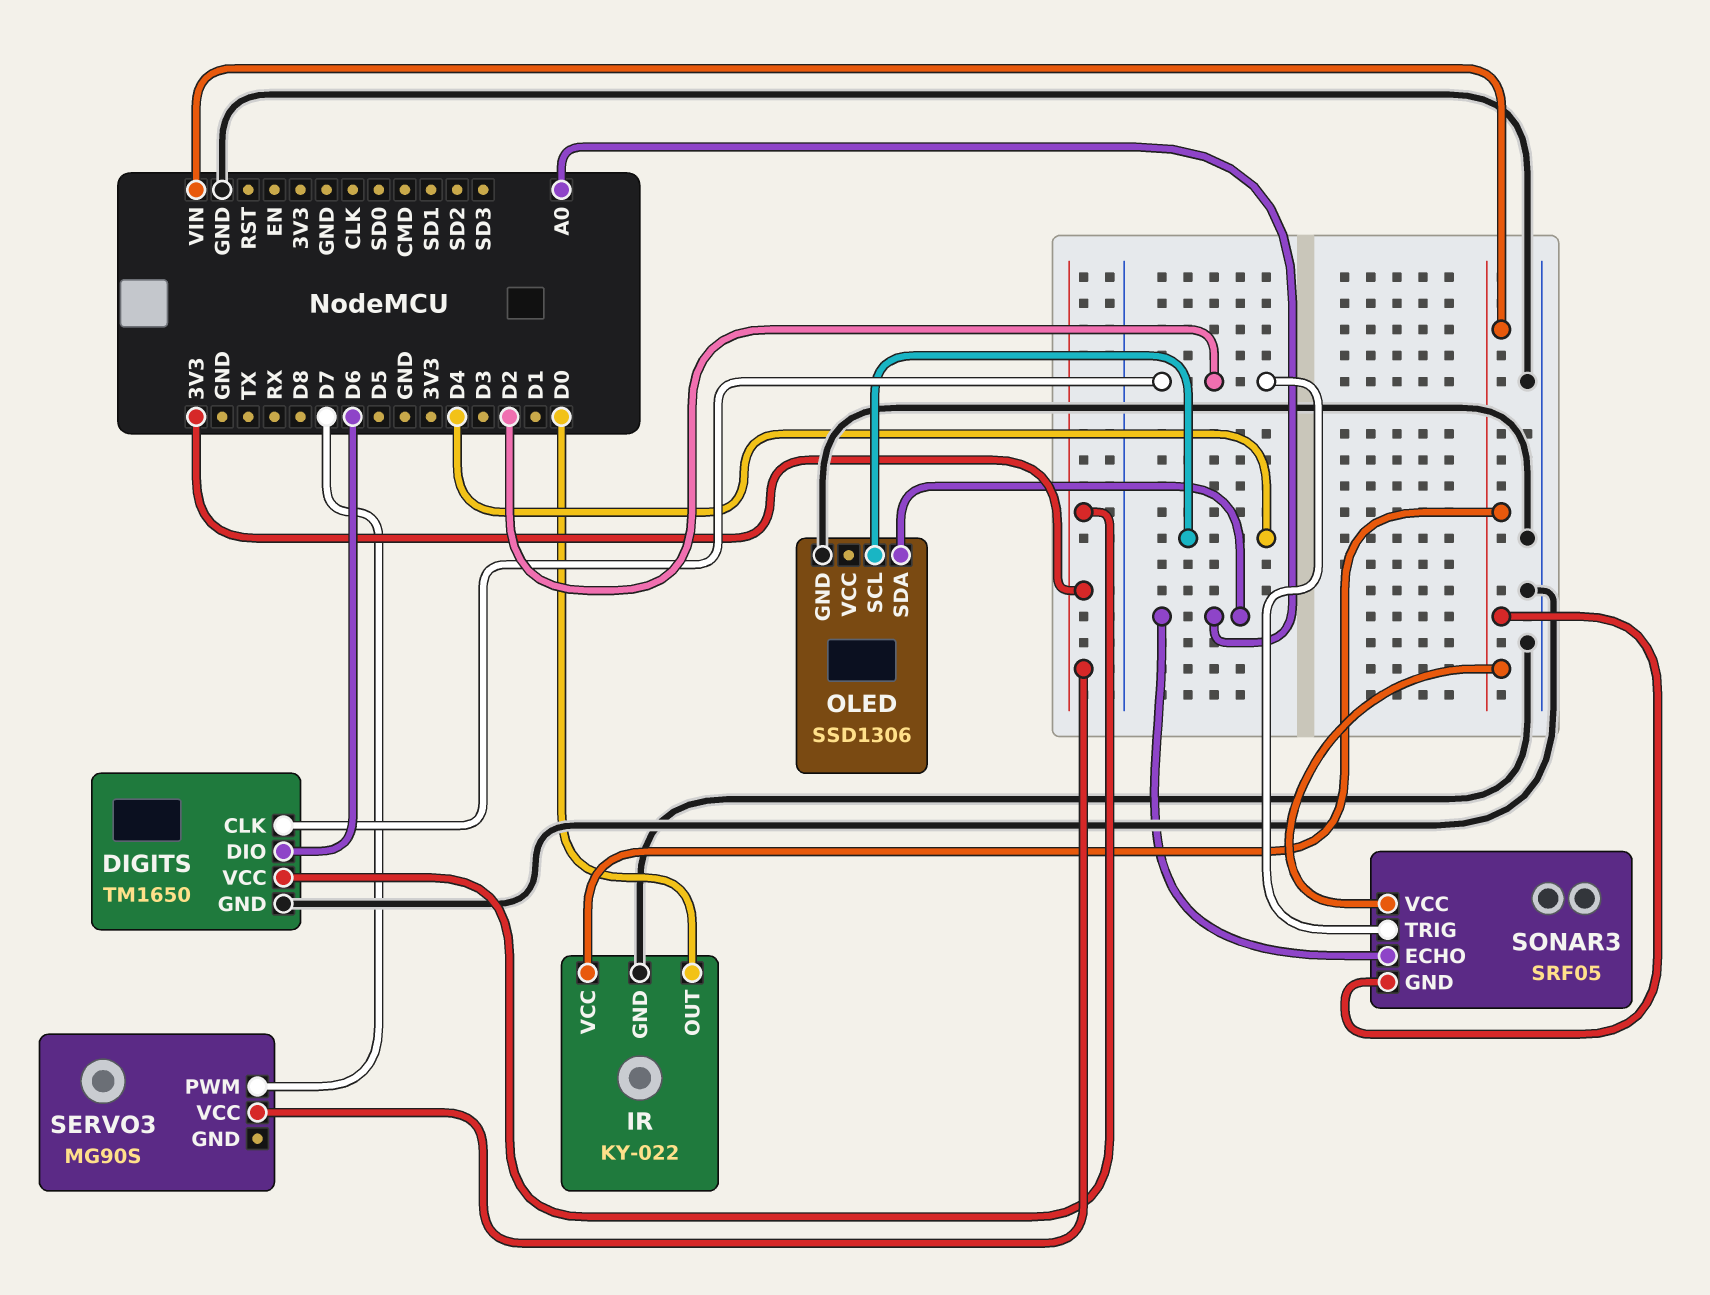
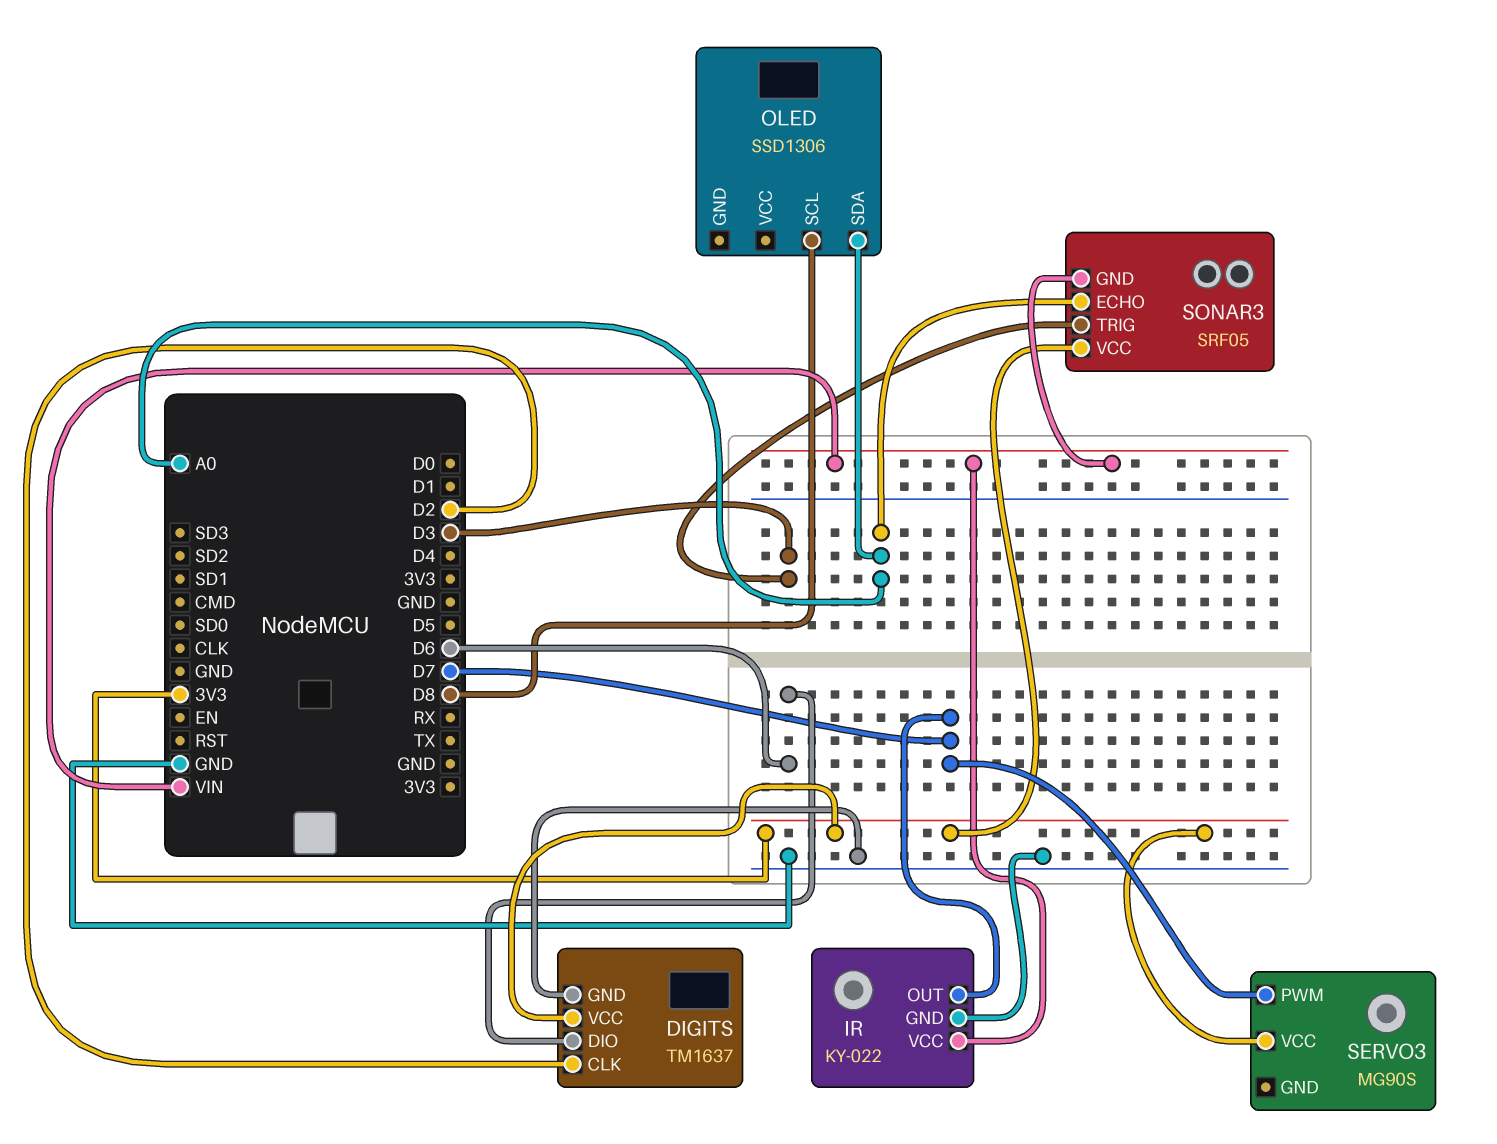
DIGITS: TM1650 -> TM1637
IR pin OUT: D0 -> D7
OLED pin GND: GND -> none
OLED pin SCL: D4 -> D8
SONAR3 pin TRIG: D2 -> D3
SONAR3 pin VCC: VIN -> 3V3

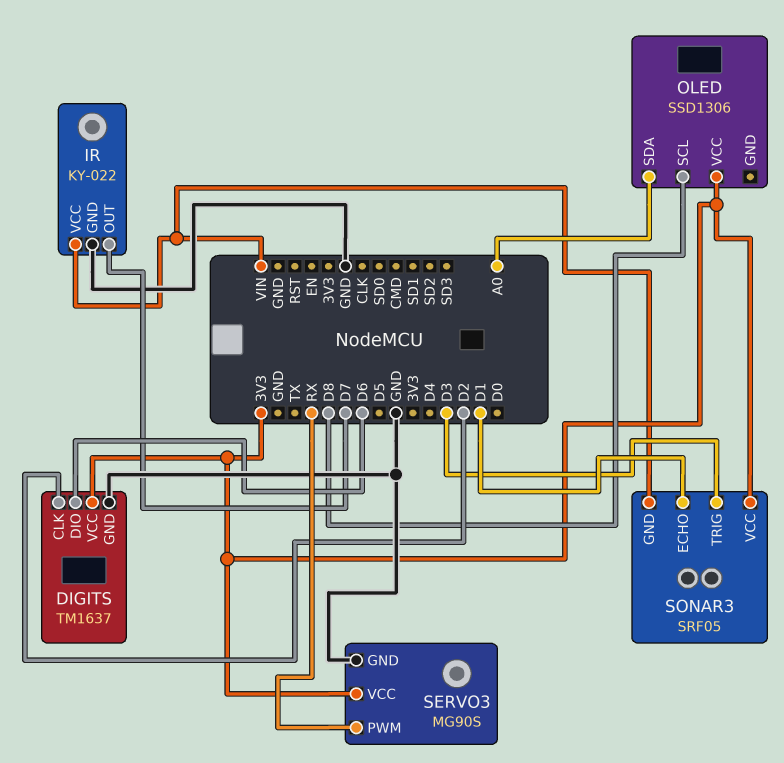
OLED pin VCC: none -> 3V3
SERVO3 pin GND: none -> GND
SERVO3 pin PWM: D7 -> RX
SONAR3 pin ECHO: A0 -> D1

